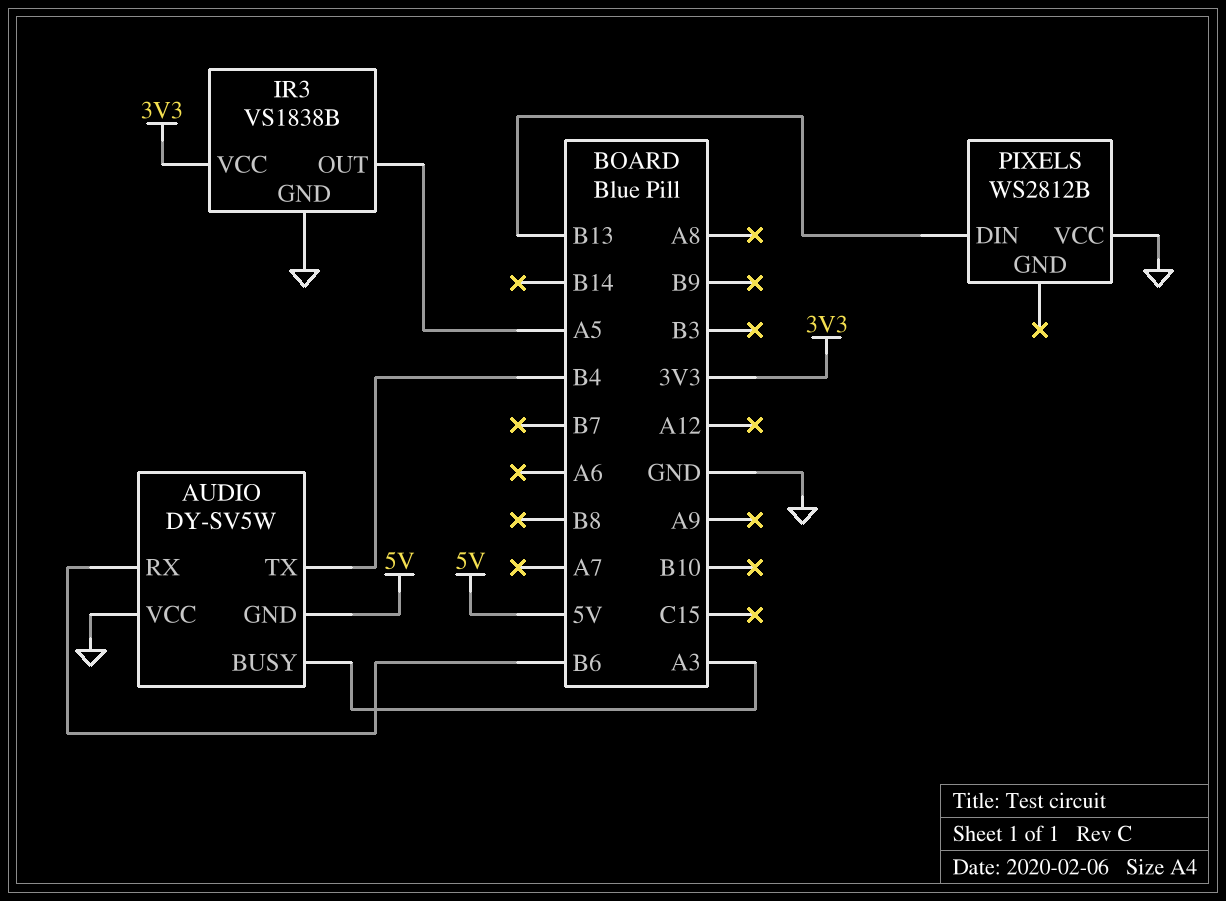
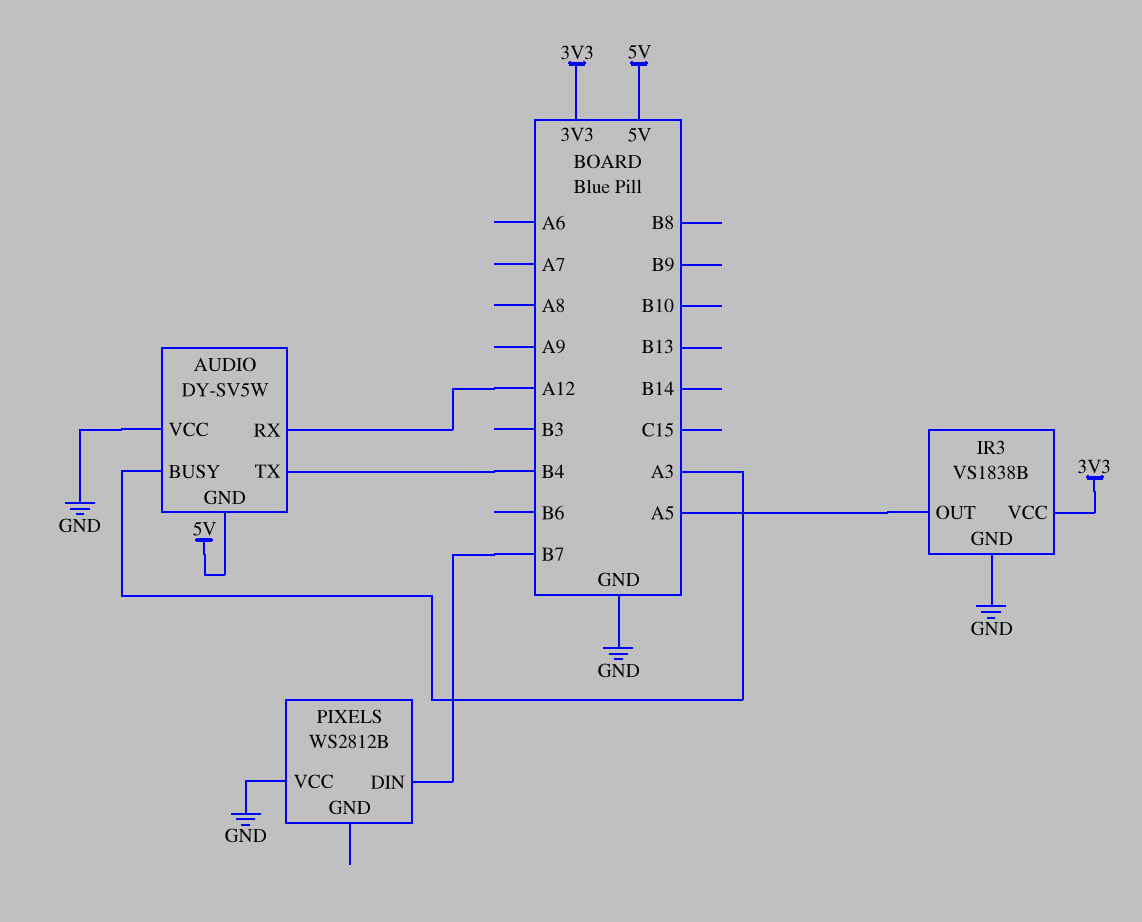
AUDIO pin RX: B6 -> A12
PIXELS pin DIN: B13 -> B7

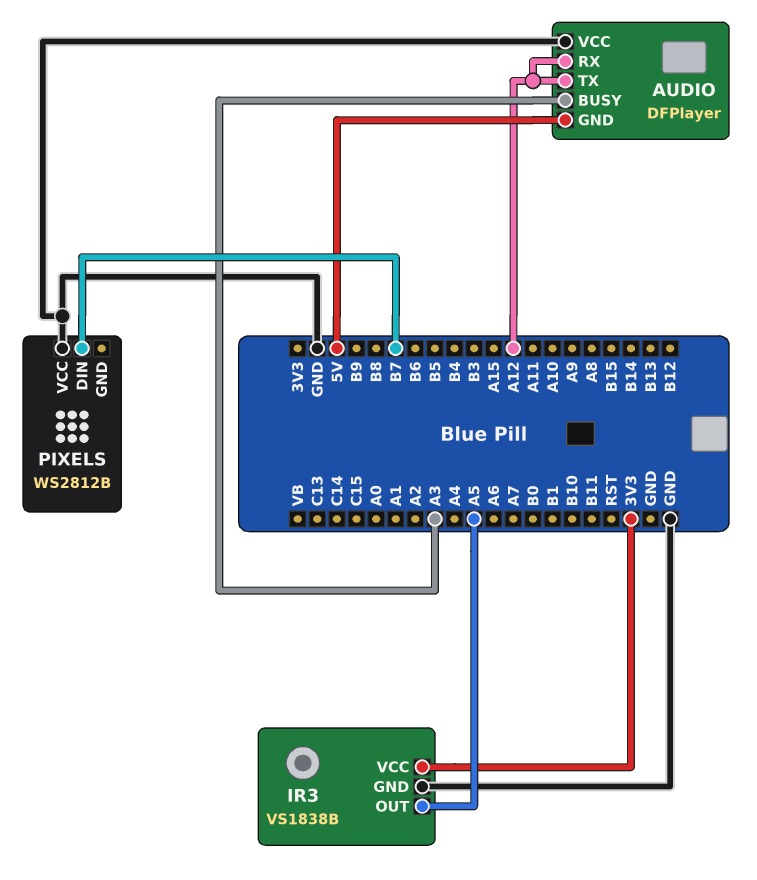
AUDIO: DY-SV5W -> DFPlayer
AUDIO pin TX: B4 -> A12

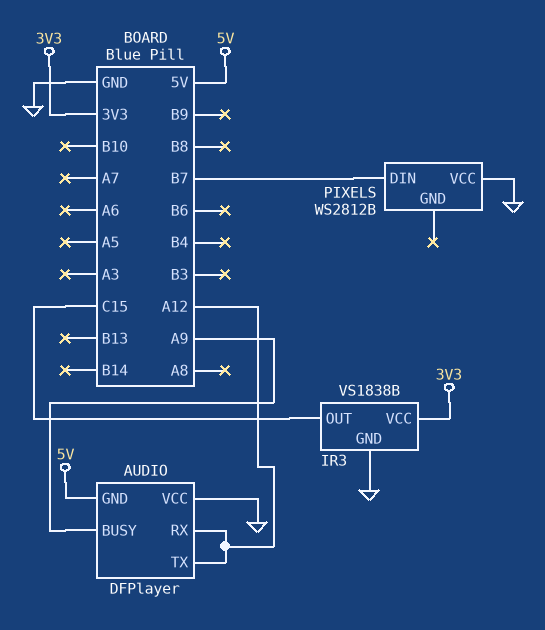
AUDIO pin BUSY: A3 -> A9
IR3 pin OUT: A5 -> C15

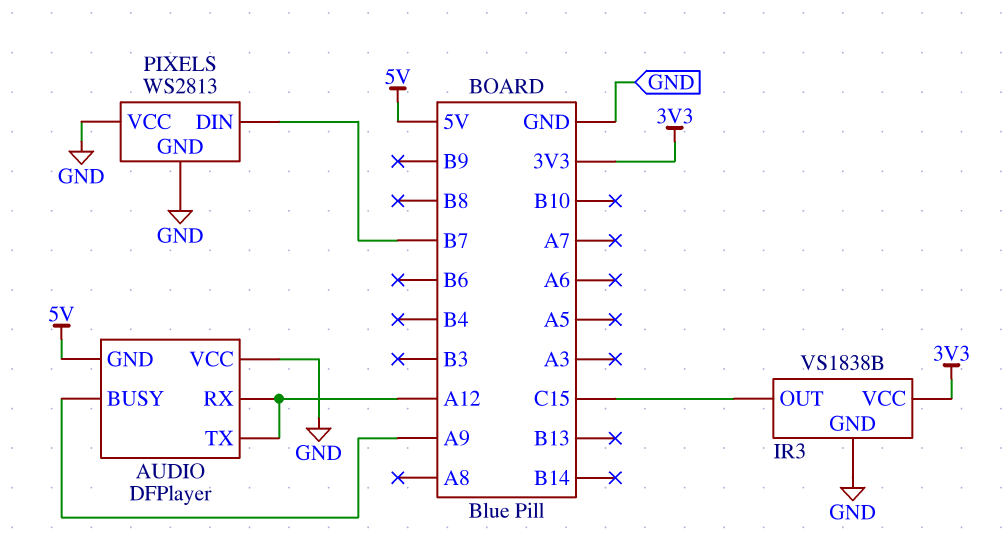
PIXELS: WS2812B -> WS2813
PIXELS pin GND: none -> GND

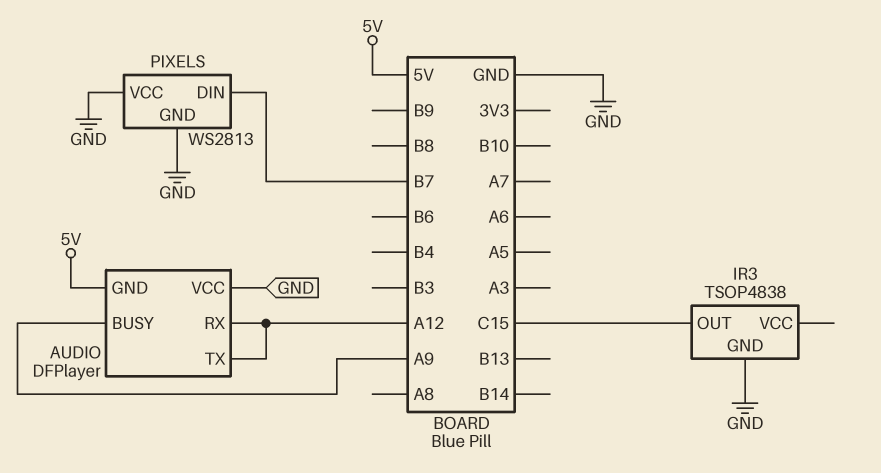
IR3: VS1838B -> TSOP4838
IR3 pin VCC: 3V3 -> none

